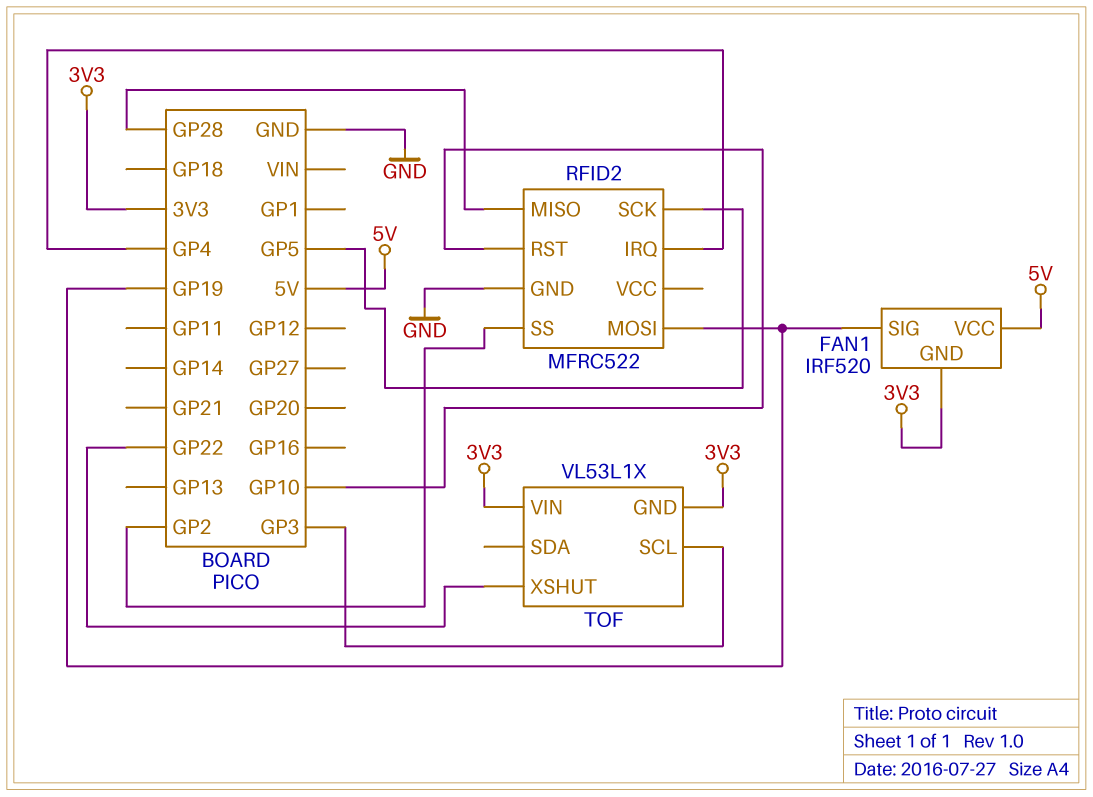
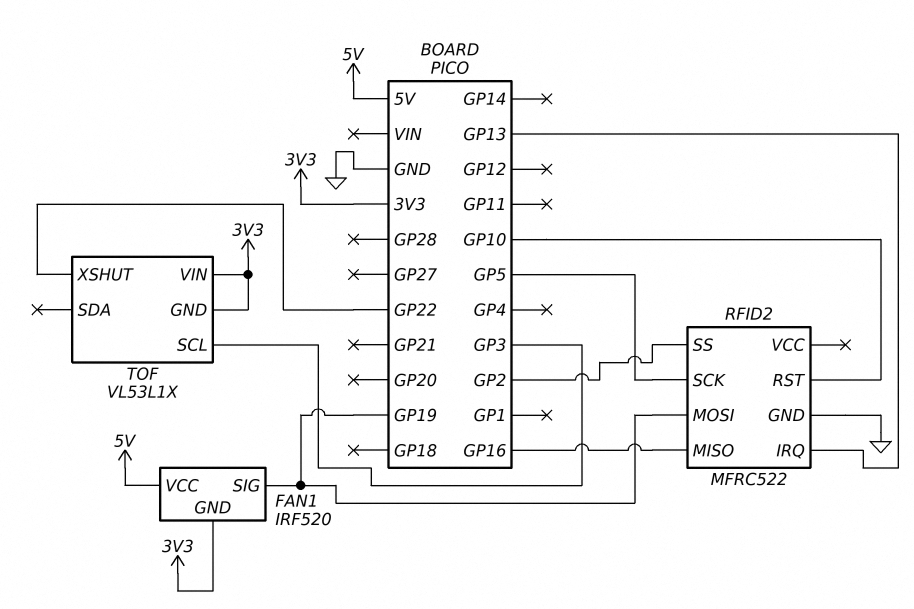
RFID2 pin IRQ: GP4 -> GP13
RFID2 pin MISO: GP28 -> GP16

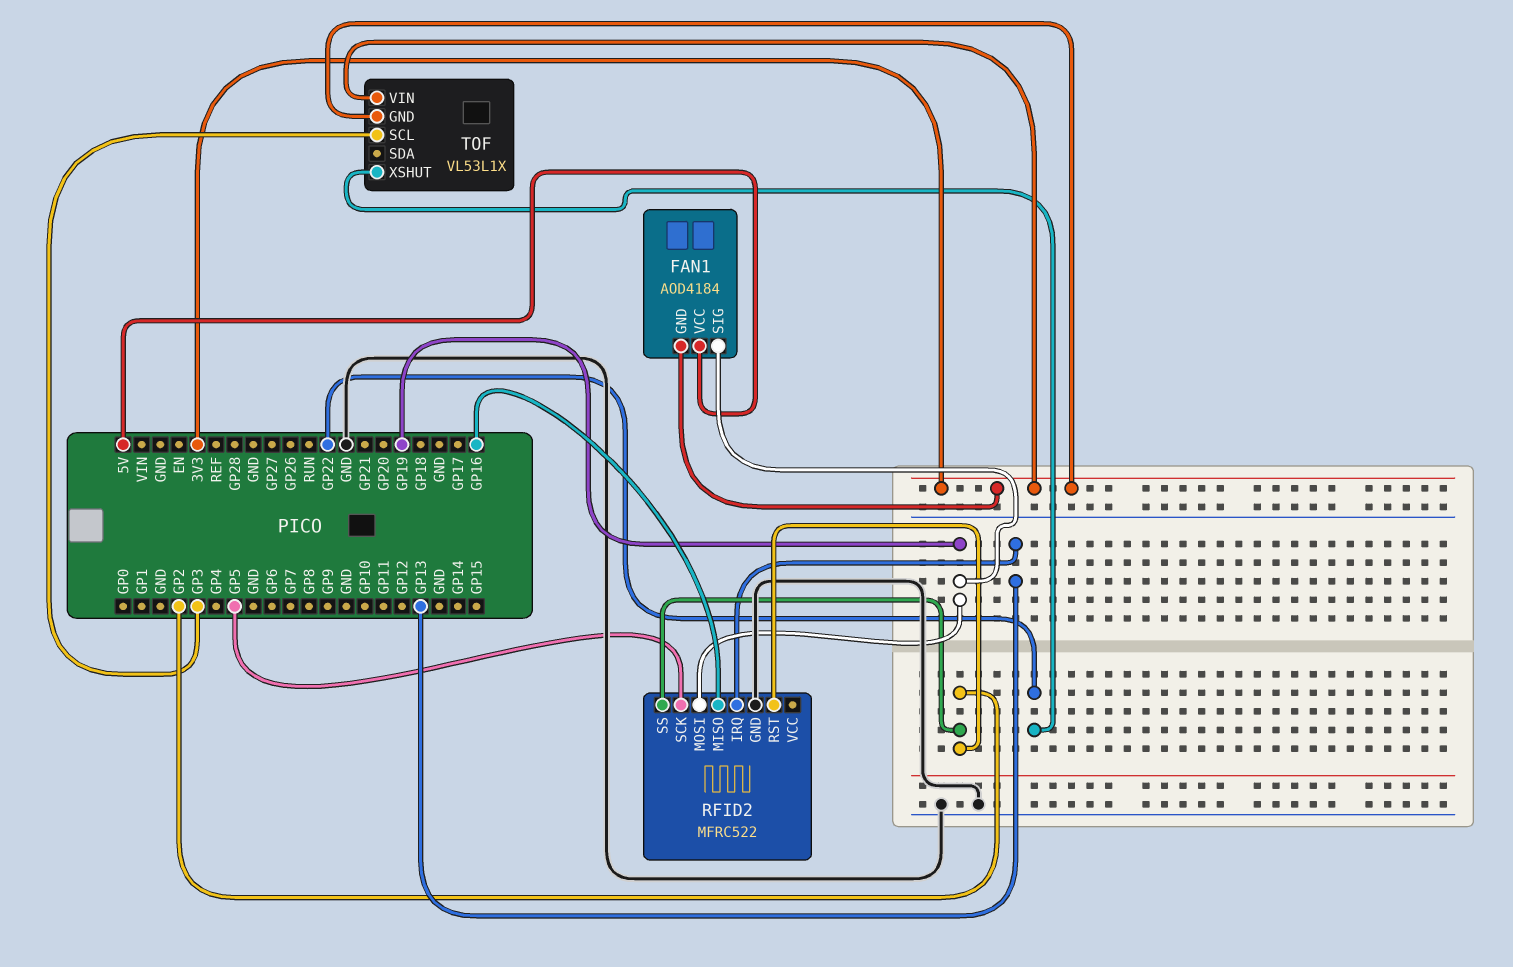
FAN1: IRF520 -> AOD4184
RFID2 pin RST: GP10 -> GP2

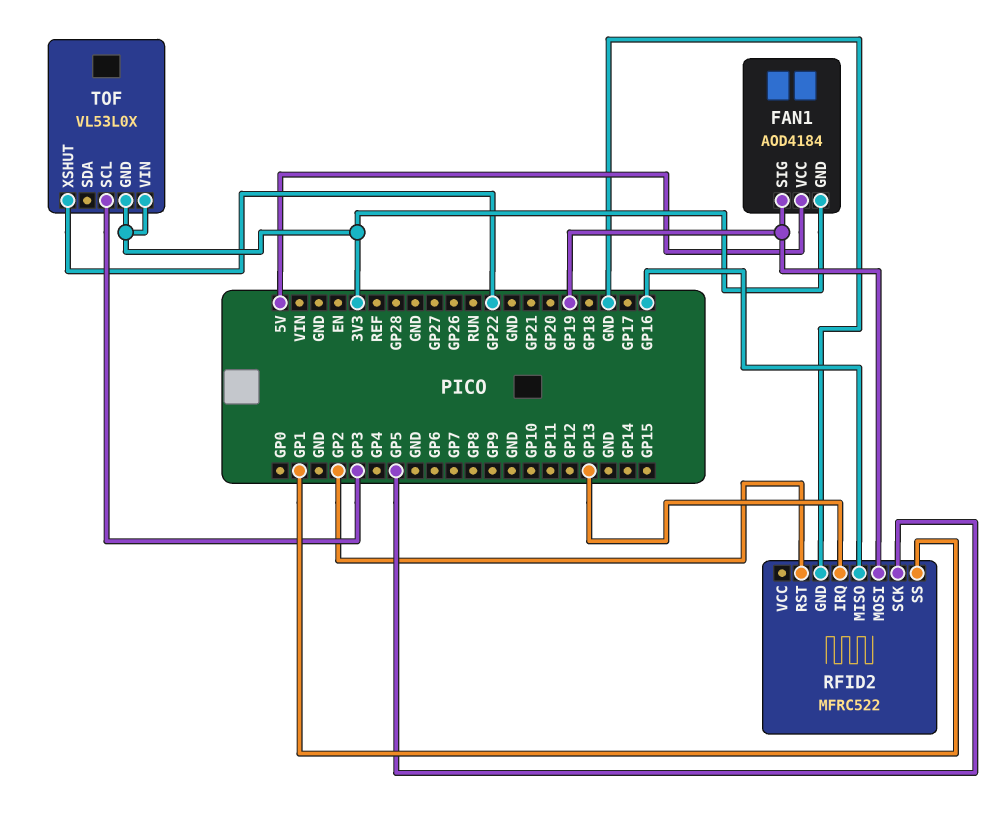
RFID2 pin SS: GP2 -> GP1
TOF: VL53L1X -> VL53L0X

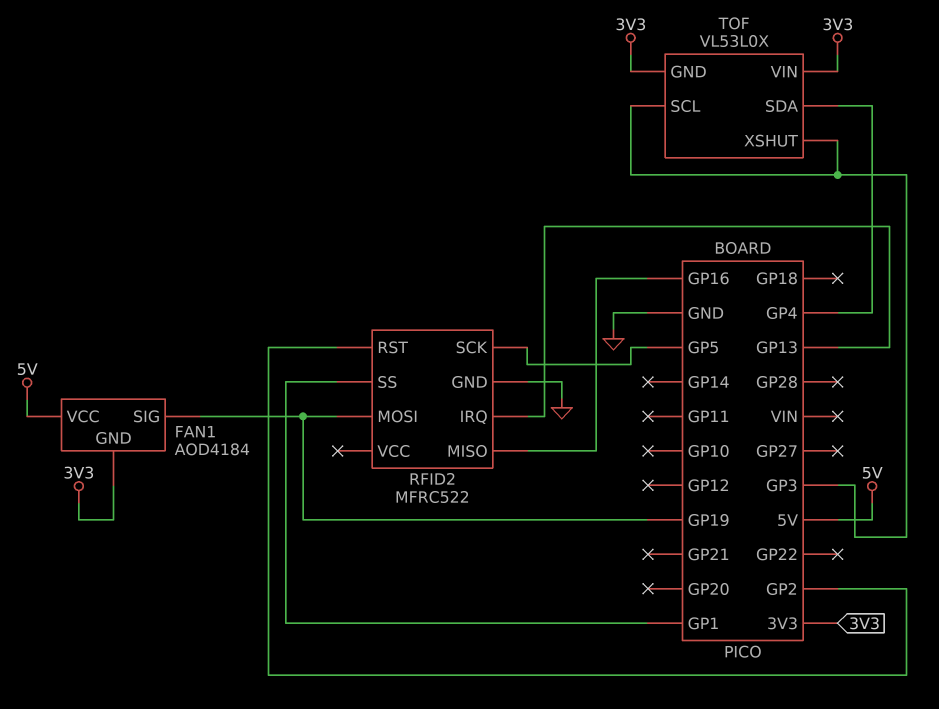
TOF pin SDA: none -> GP4
TOF pin XSHUT: GP22 -> GP3

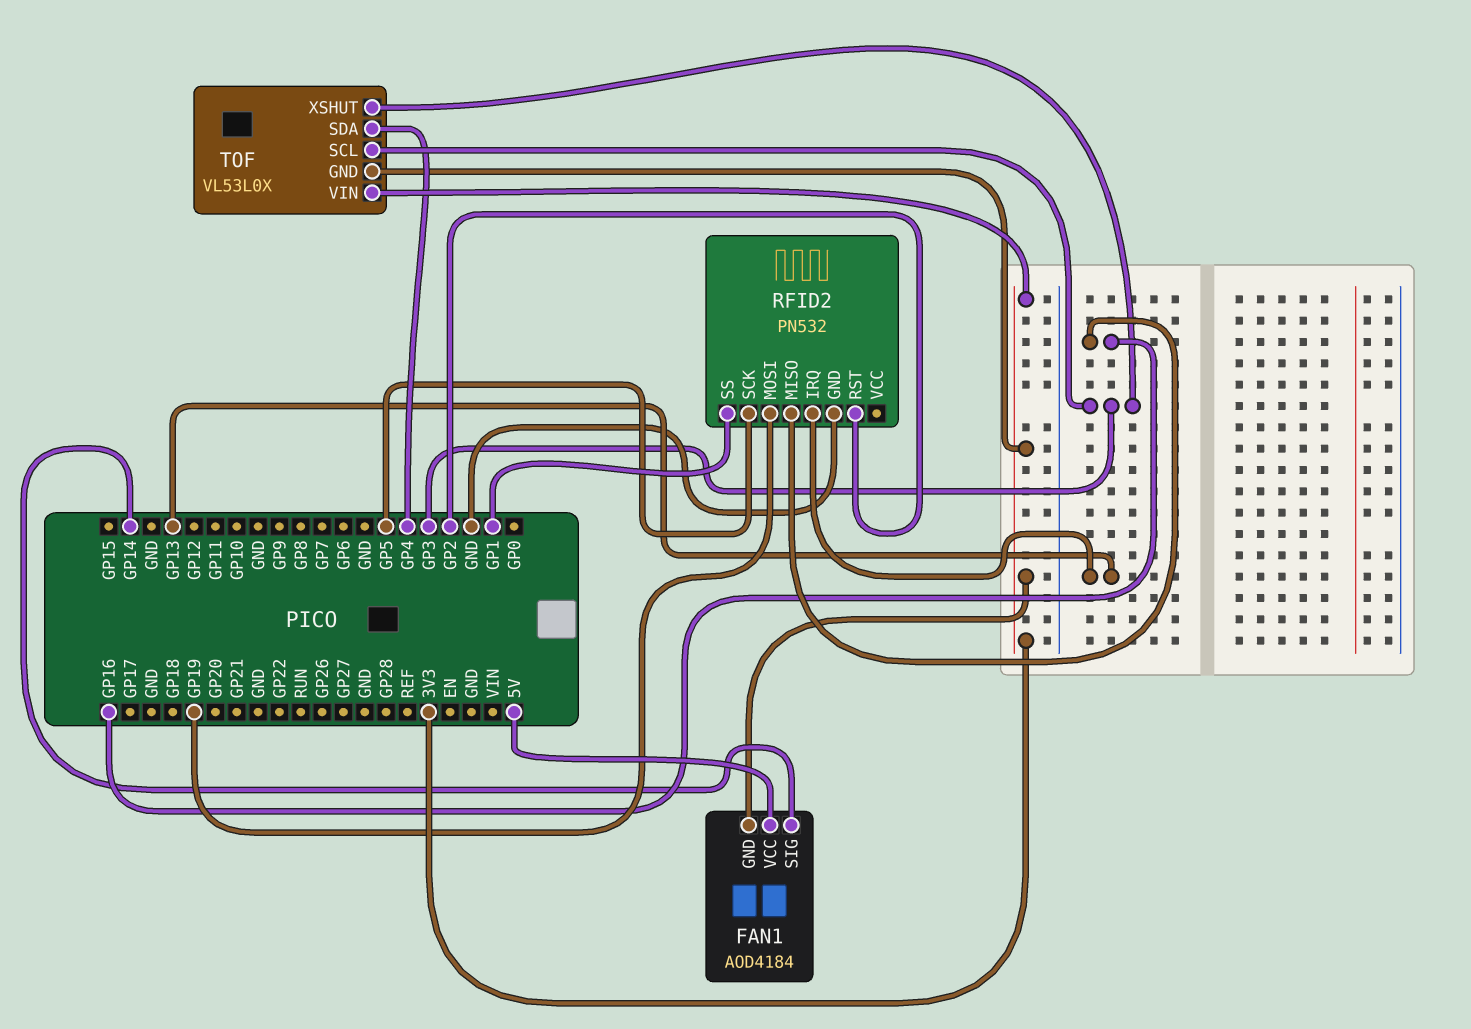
FAN1 pin SIG: GP19 -> GP14
RFID2: MFRC522 -> PN532

